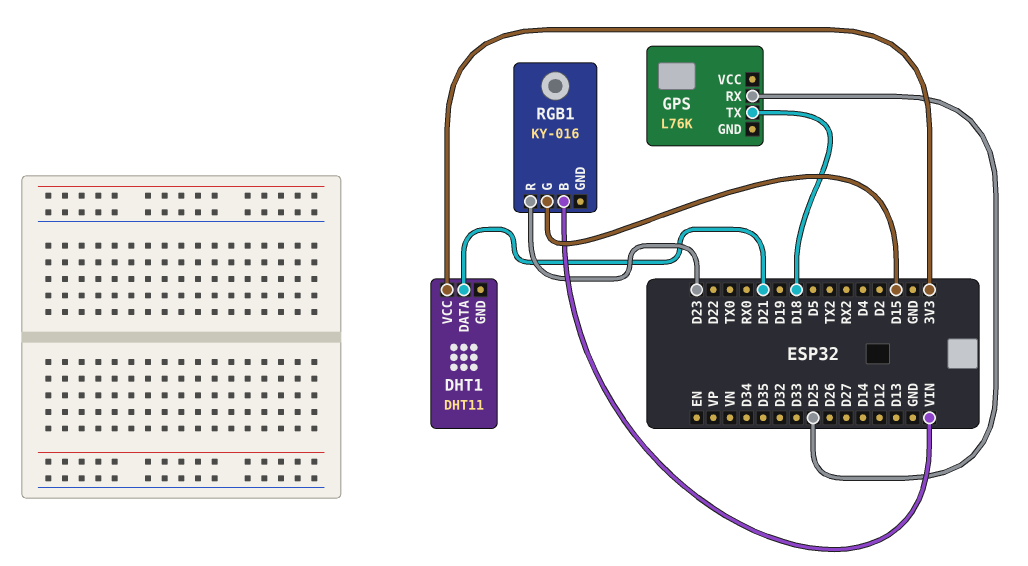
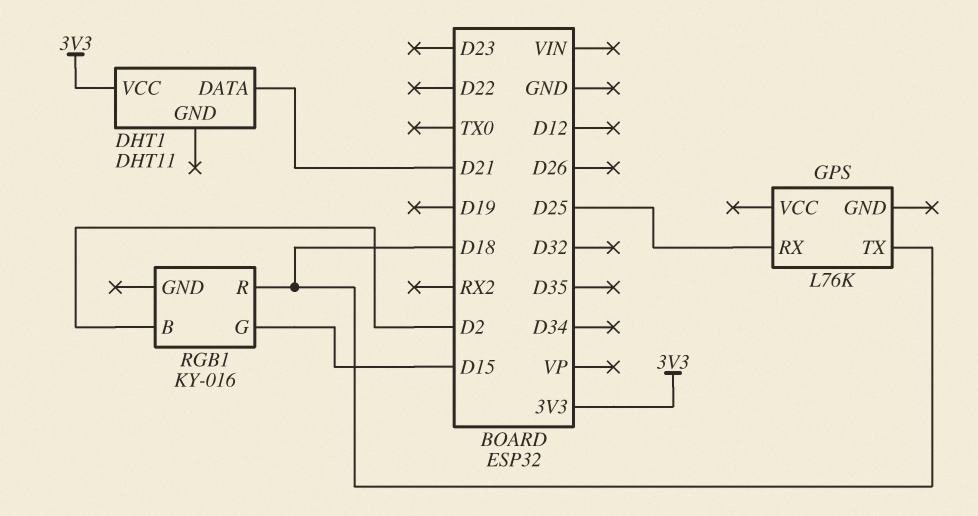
RGB1 pin B: VIN -> D2
RGB1 pin R: D23 -> D18

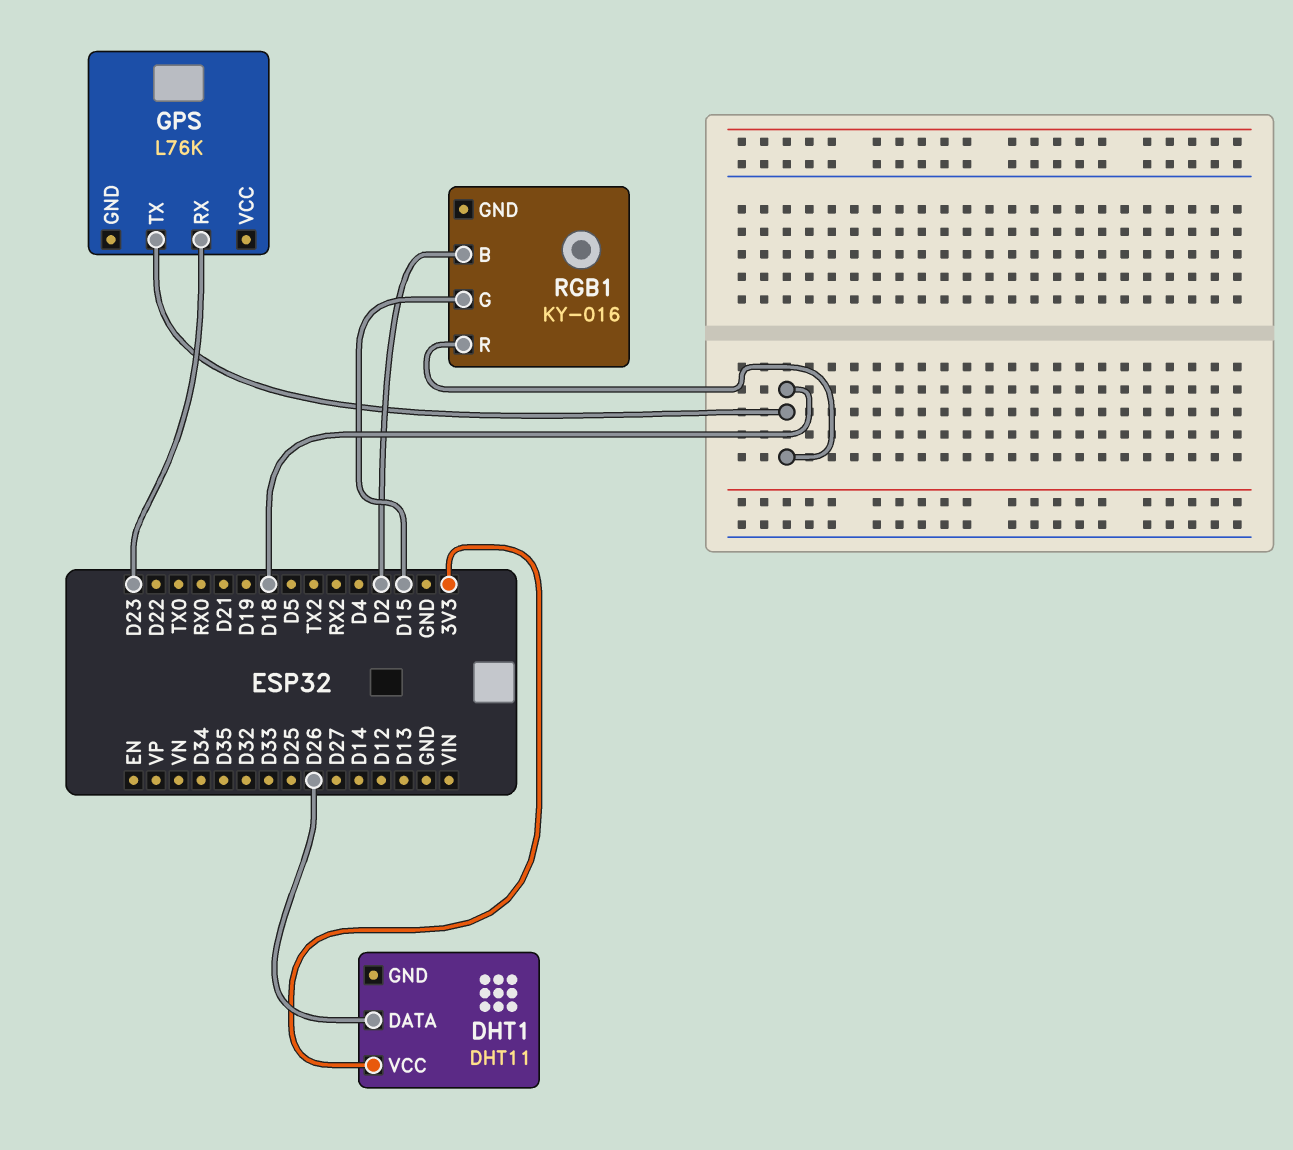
DHT1 pin DATA: D21 -> D26
GPS pin RX: D25 -> D23

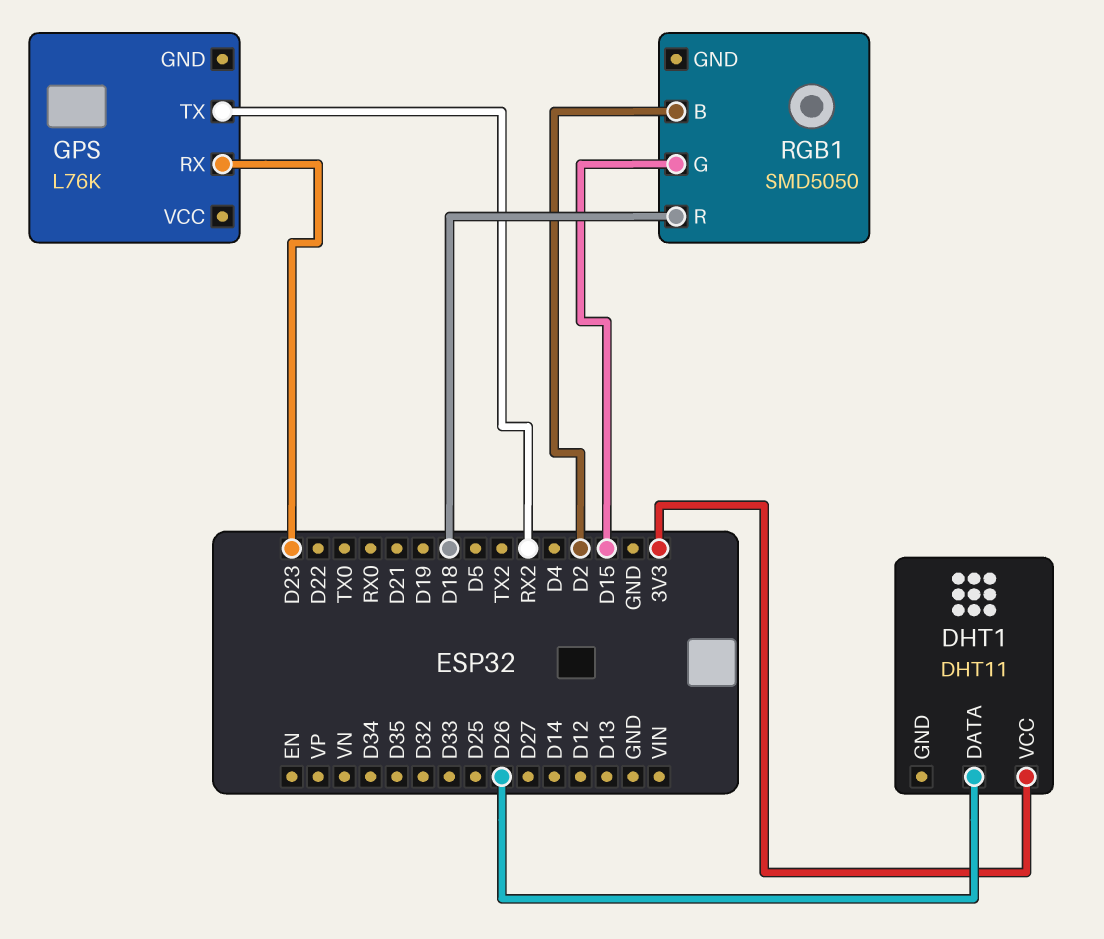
GPS pin TX: D18 -> RX2
RGB1: KY-016 -> SMD5050

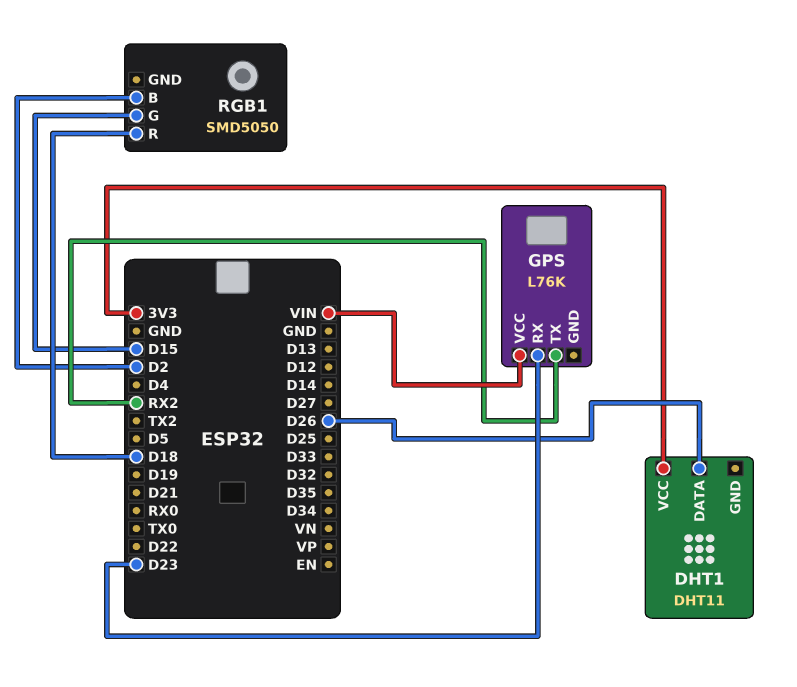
GPS pin VCC: none -> VIN

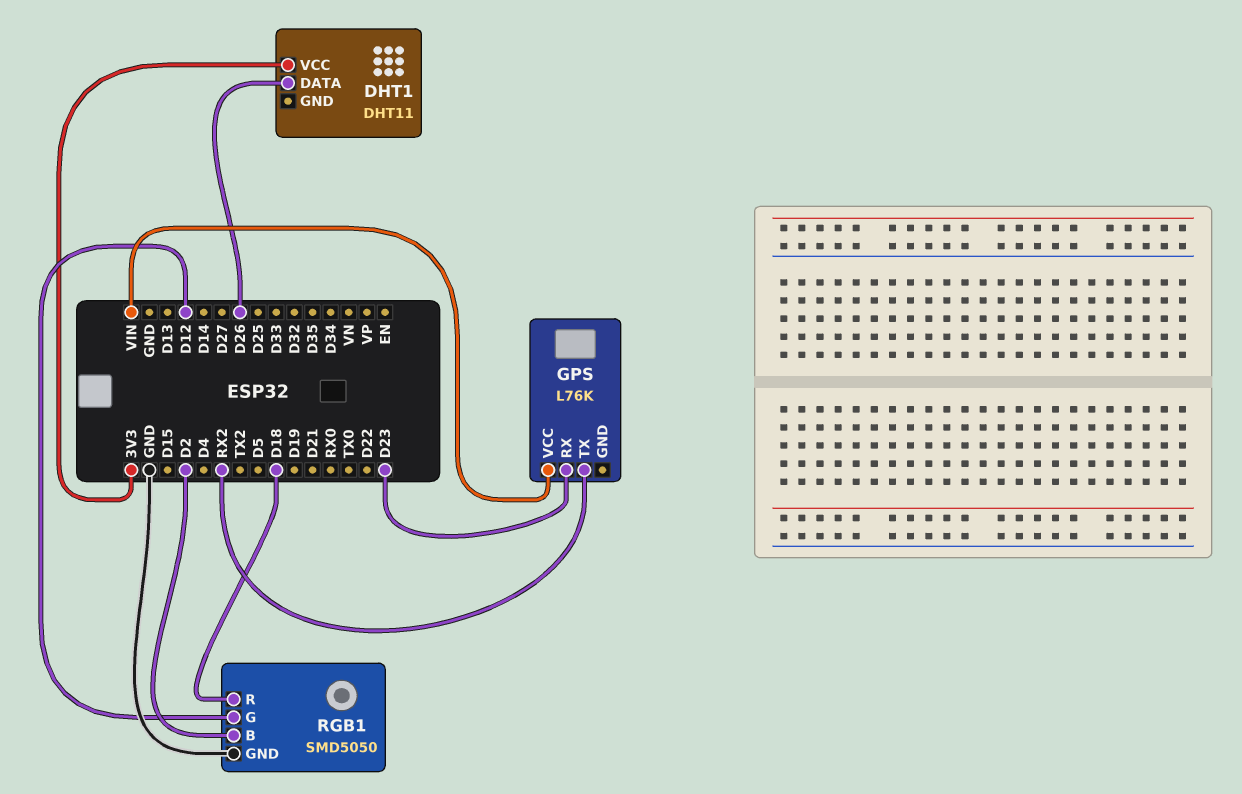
RGB1 pin G: D15 -> D12
RGB1 pin GND: none -> GND

